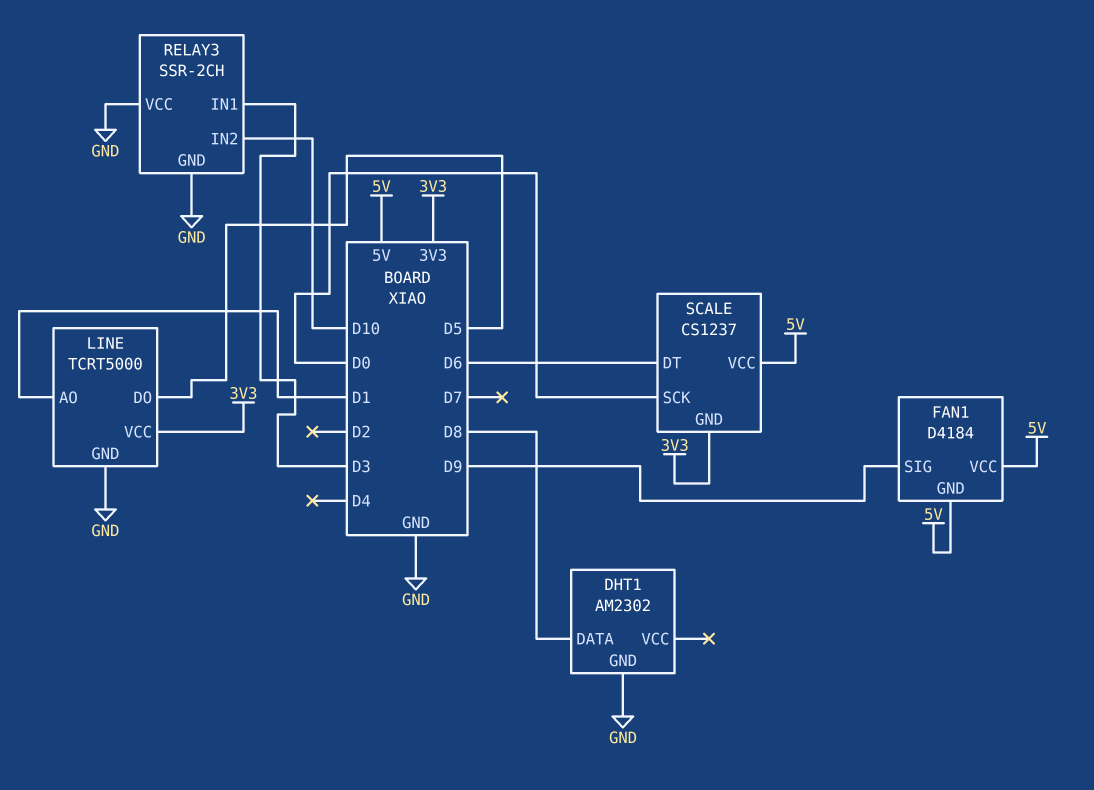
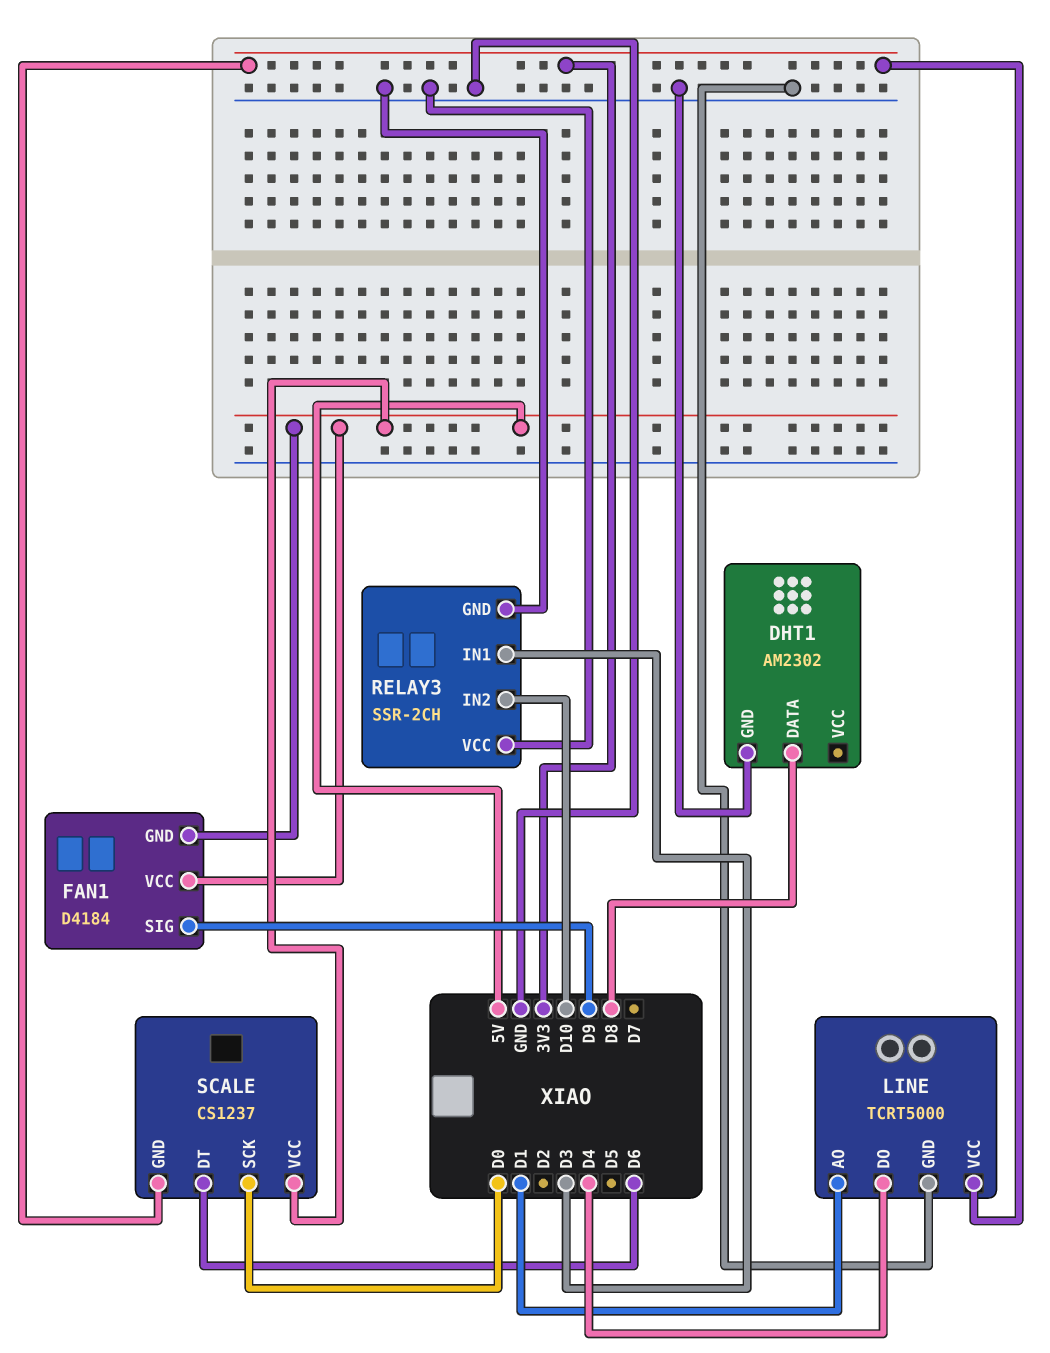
LINE pin DO: D5 -> D4

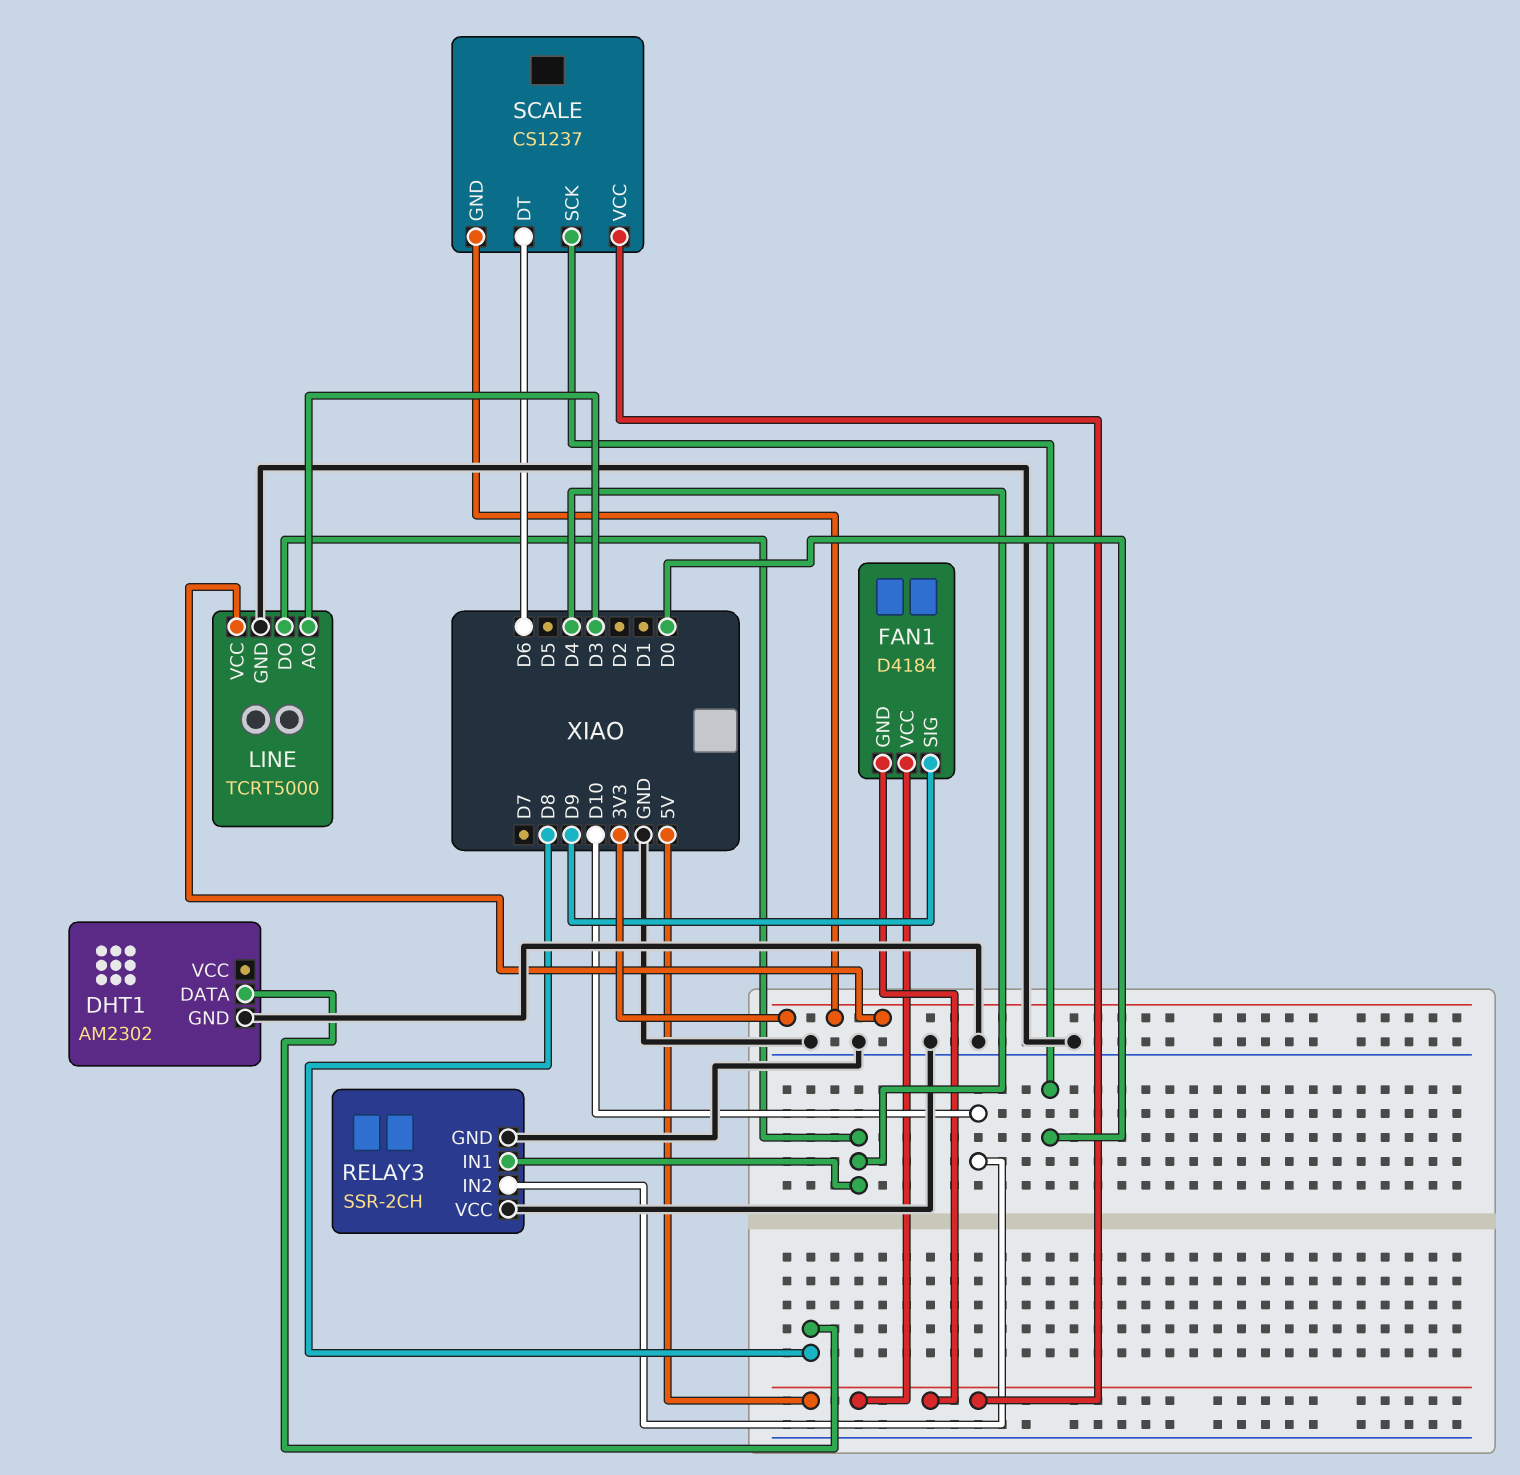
LINE pin AO: D1 -> D3
RELAY3 pin IN1: D3 -> D4

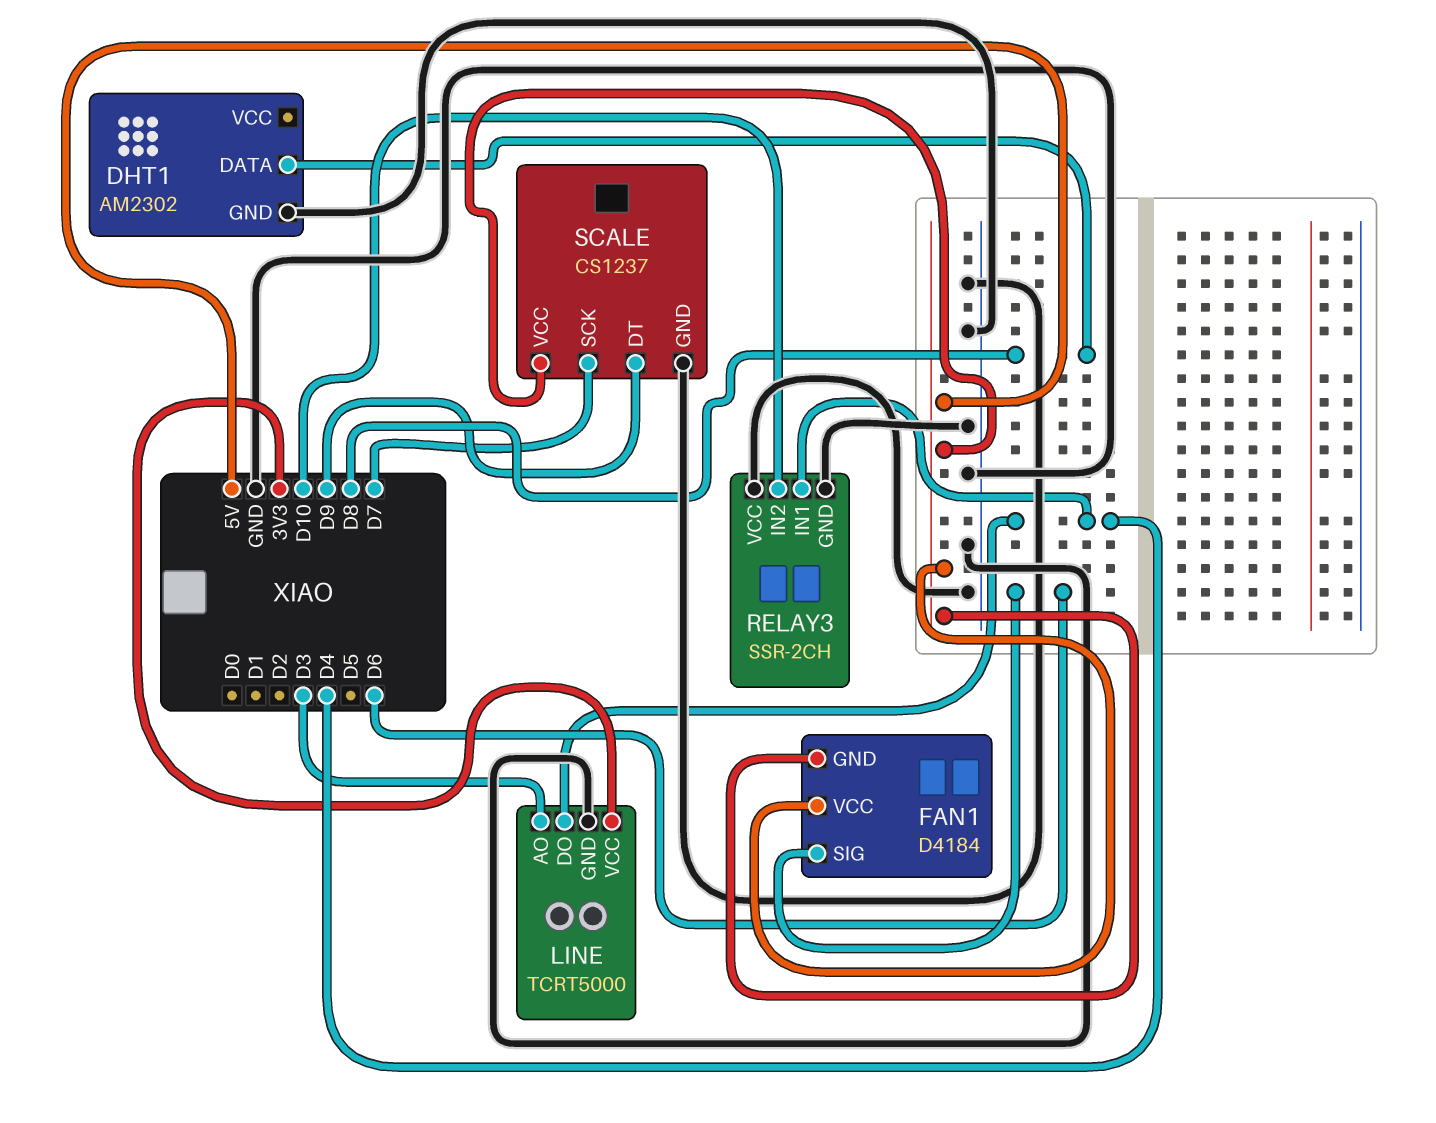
FAN1 pin SIG: D9 -> D6
SCALE pin DT: D6 -> D9
SCALE pin GND: 3V3 -> GND
SCALE pin SCK: D0 -> D7

